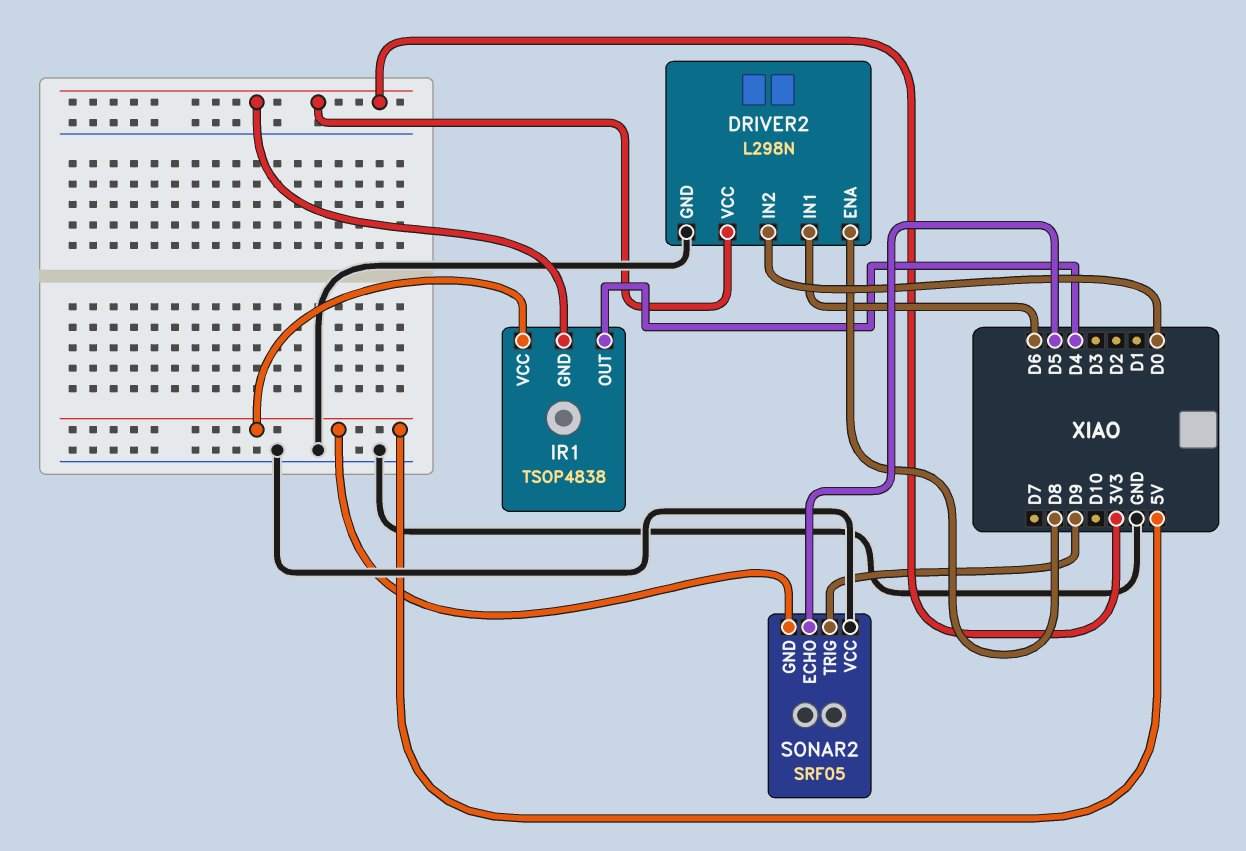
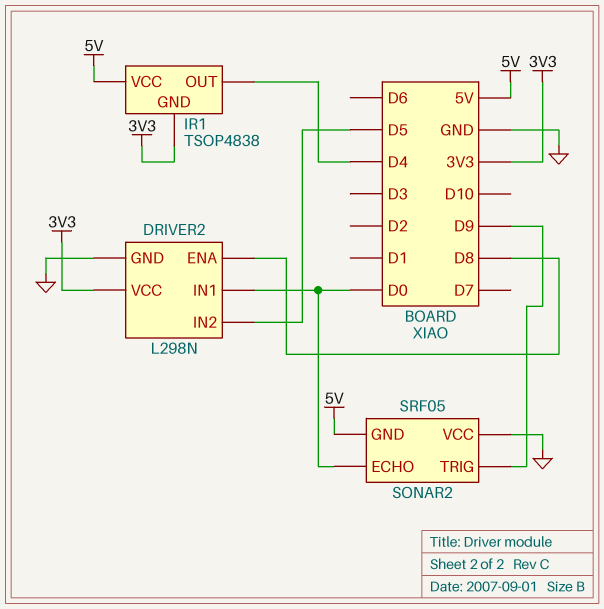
DRIVER2 pin IN1: D6 -> D0
DRIVER2 pin IN2: D0 -> D5
SONAR2 pin ECHO: D5 -> D0

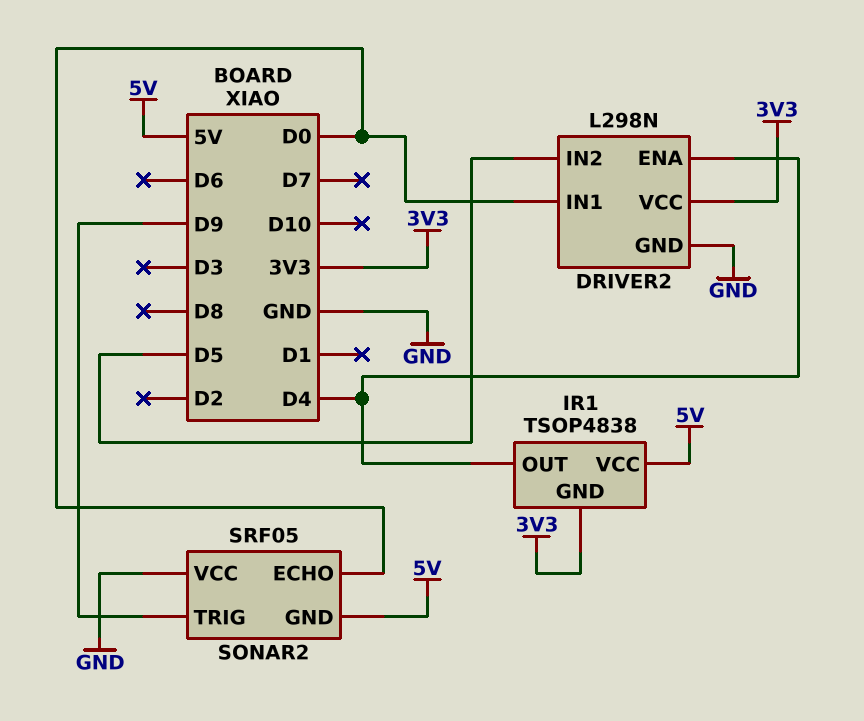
DRIVER2 pin ENA: D8 -> D4

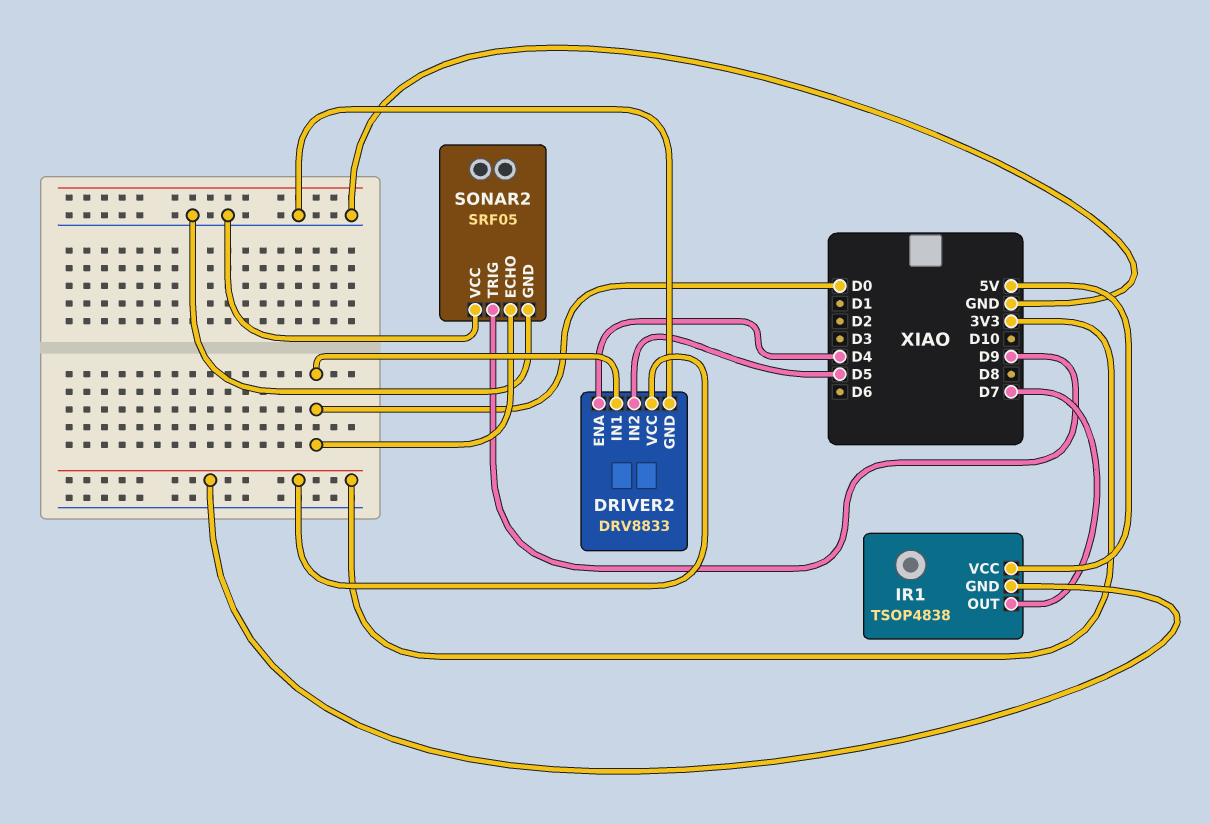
DRIVER2: L298N -> DRV8833
IR1 pin OUT: D4 -> D7
SONAR2 pin GND: 5V -> GND

